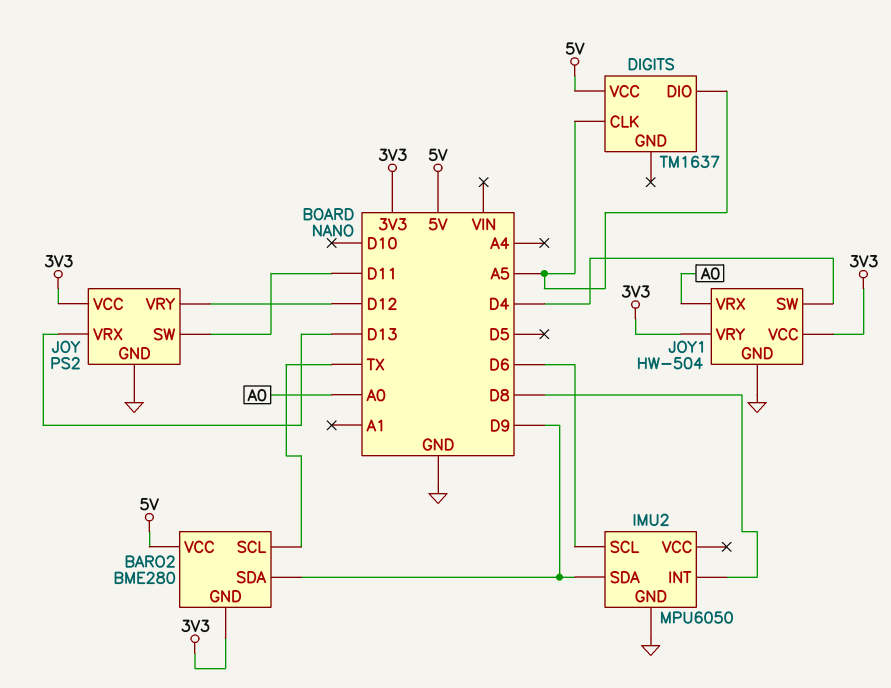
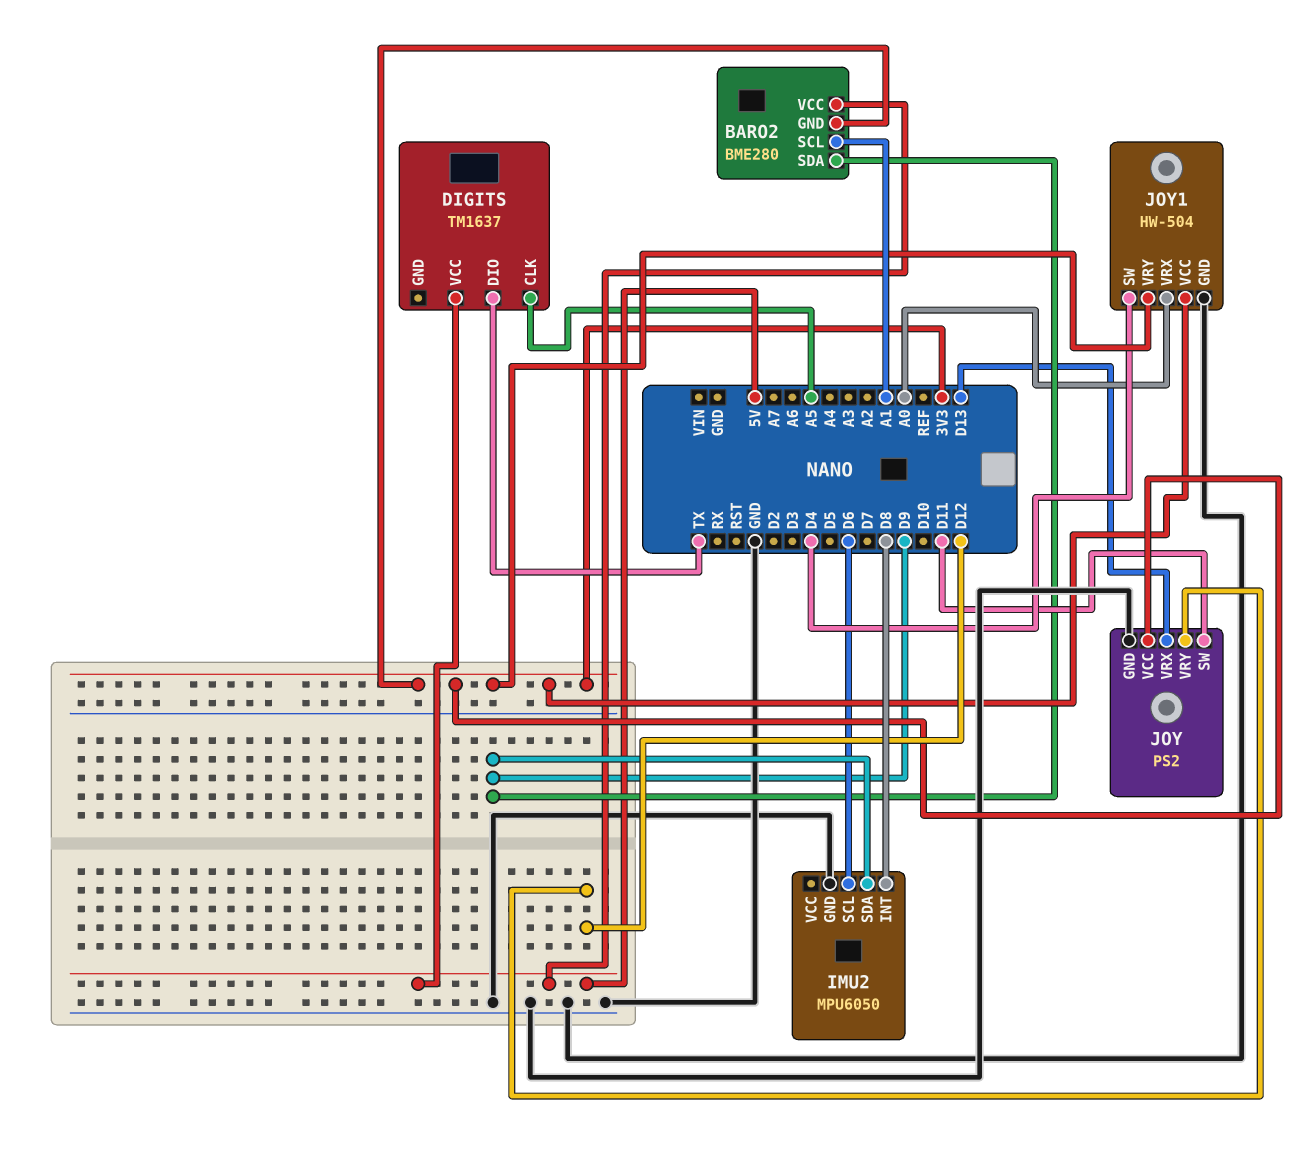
BARO2 pin SCL: TX -> A1
DIGITS pin DIO: A5 -> TX

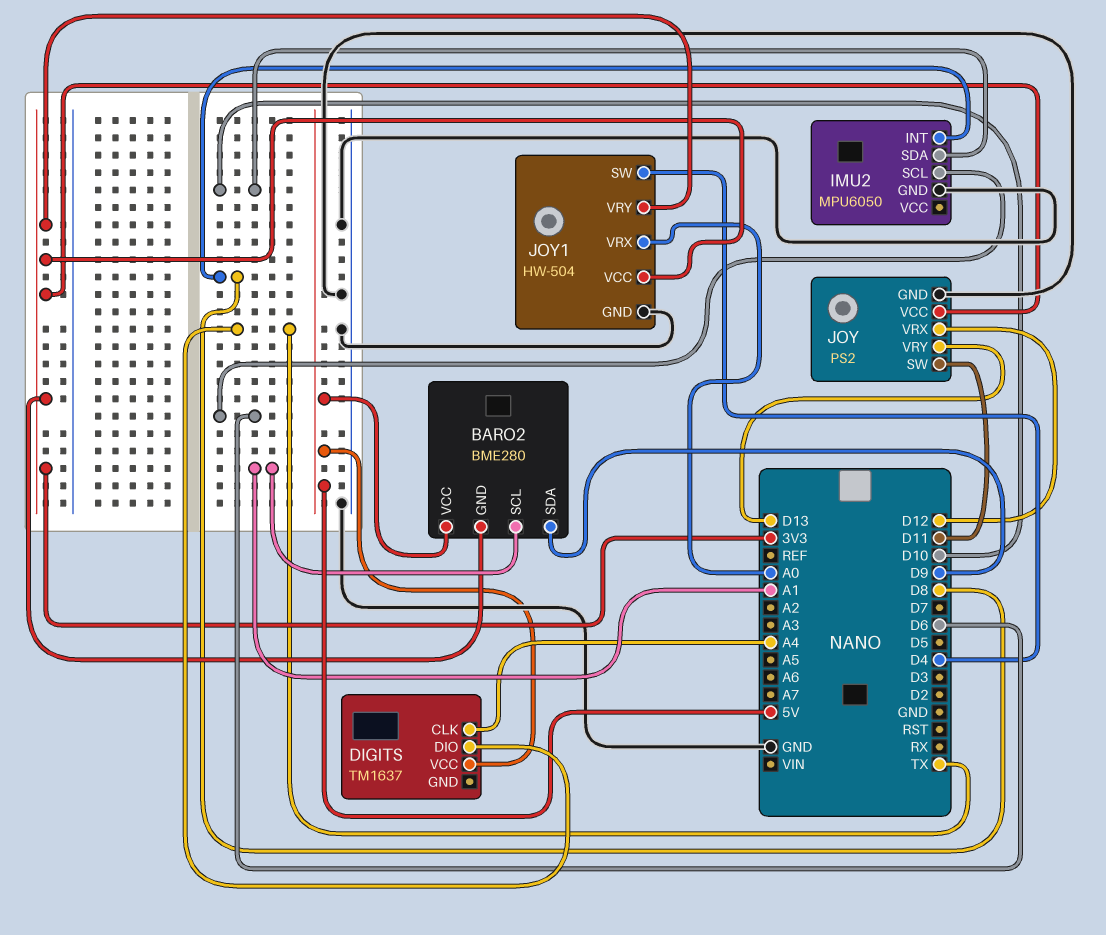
DIGITS pin CLK: A5 -> A4
IMU2 pin SDA: D9 -> D10
JOY pin VRX: D13 -> D12
JOY pin VRY: D12 -> D13

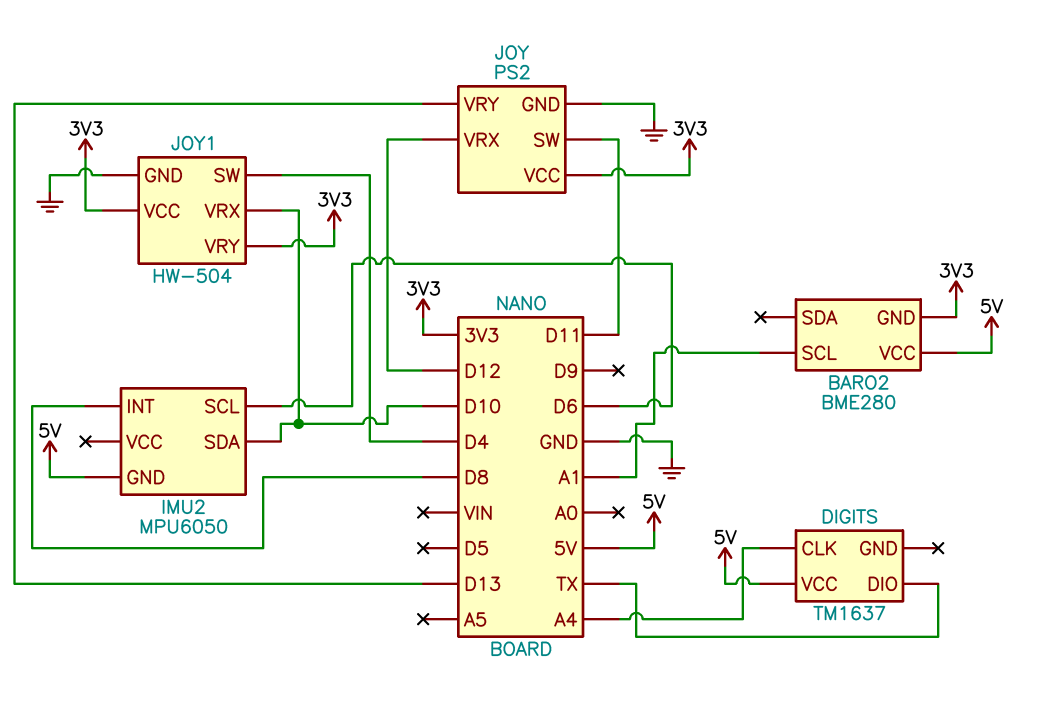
BARO2 pin SDA: D9 -> none
IMU2 pin GND: GND -> 5V
JOY1 pin VRX: A0 -> D10

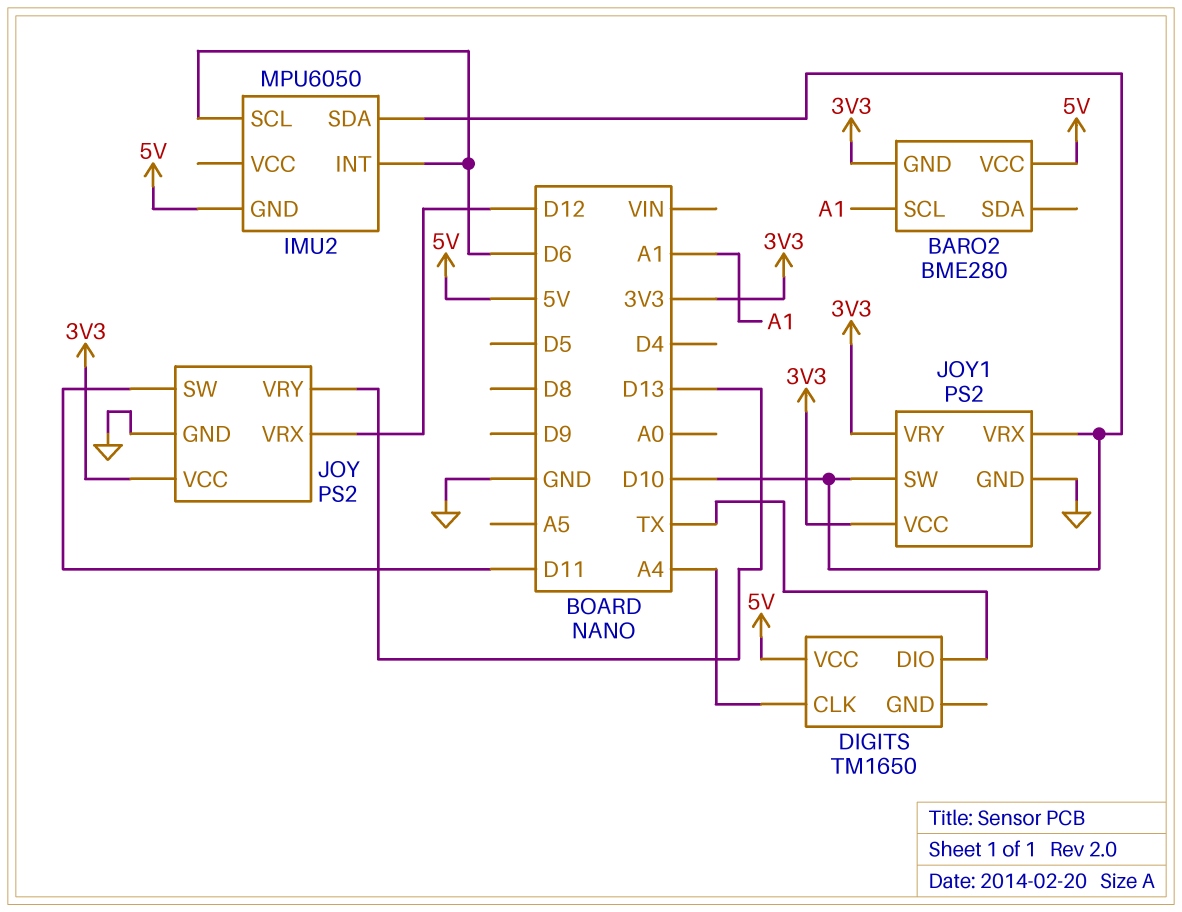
DIGITS: TM1637 -> TM1650
IMU2 pin INT: D8 -> D6
JOY1: HW-504 -> PS2
JOY1 pin SW: D4 -> D10

